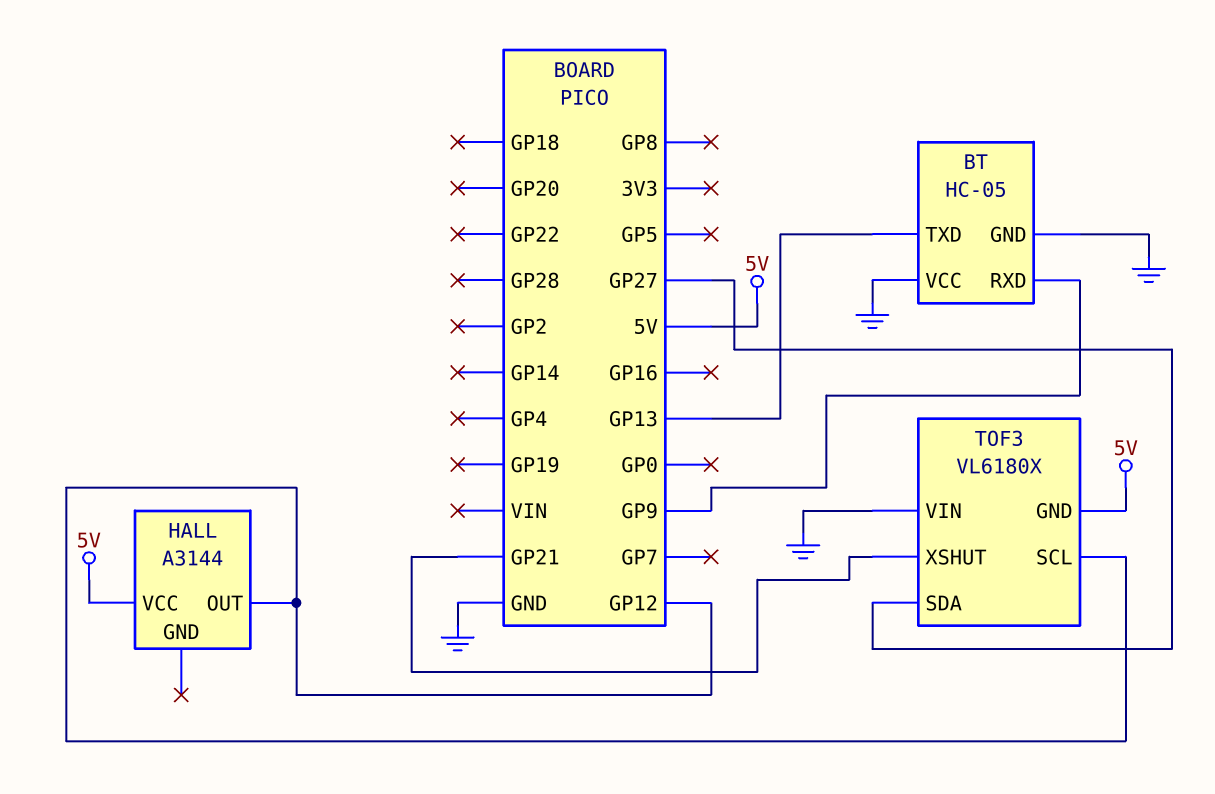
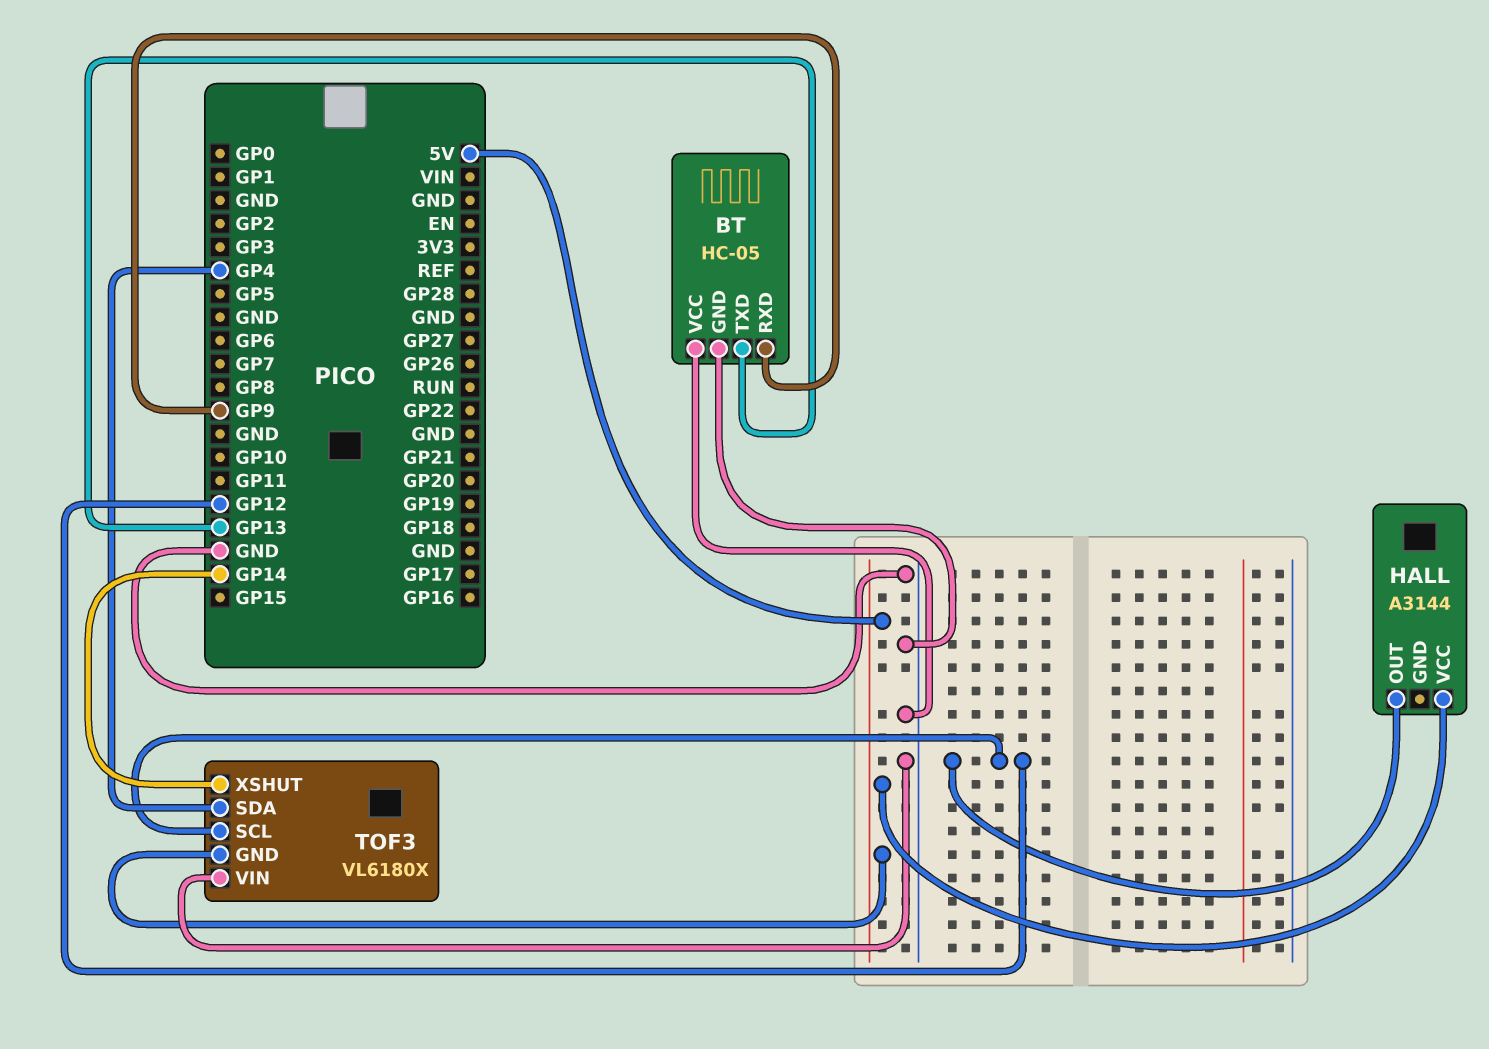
TOF3 pin SDA: GP27 -> GP4
TOF3 pin XSHUT: GP21 -> GP14

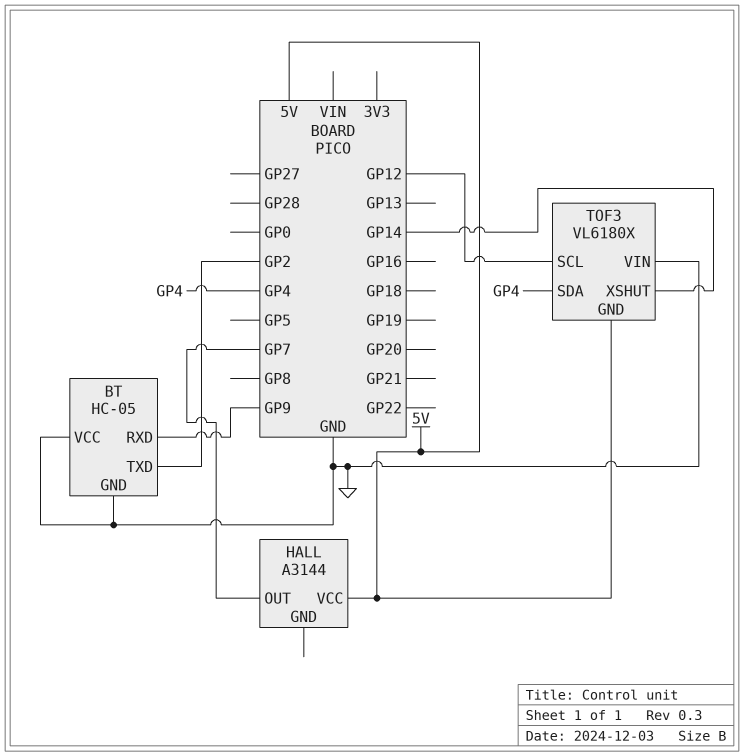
BT pin TXD: GP13 -> GP2
HALL pin OUT: GP12 -> GP7

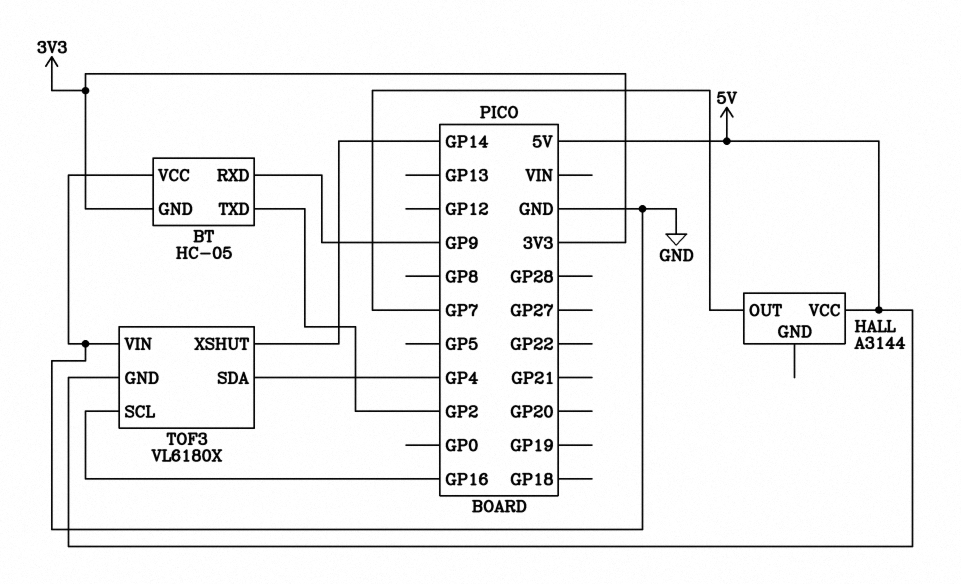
BT pin GND: GND -> 3V3
TOF3 pin SCL: GP12 -> GP16

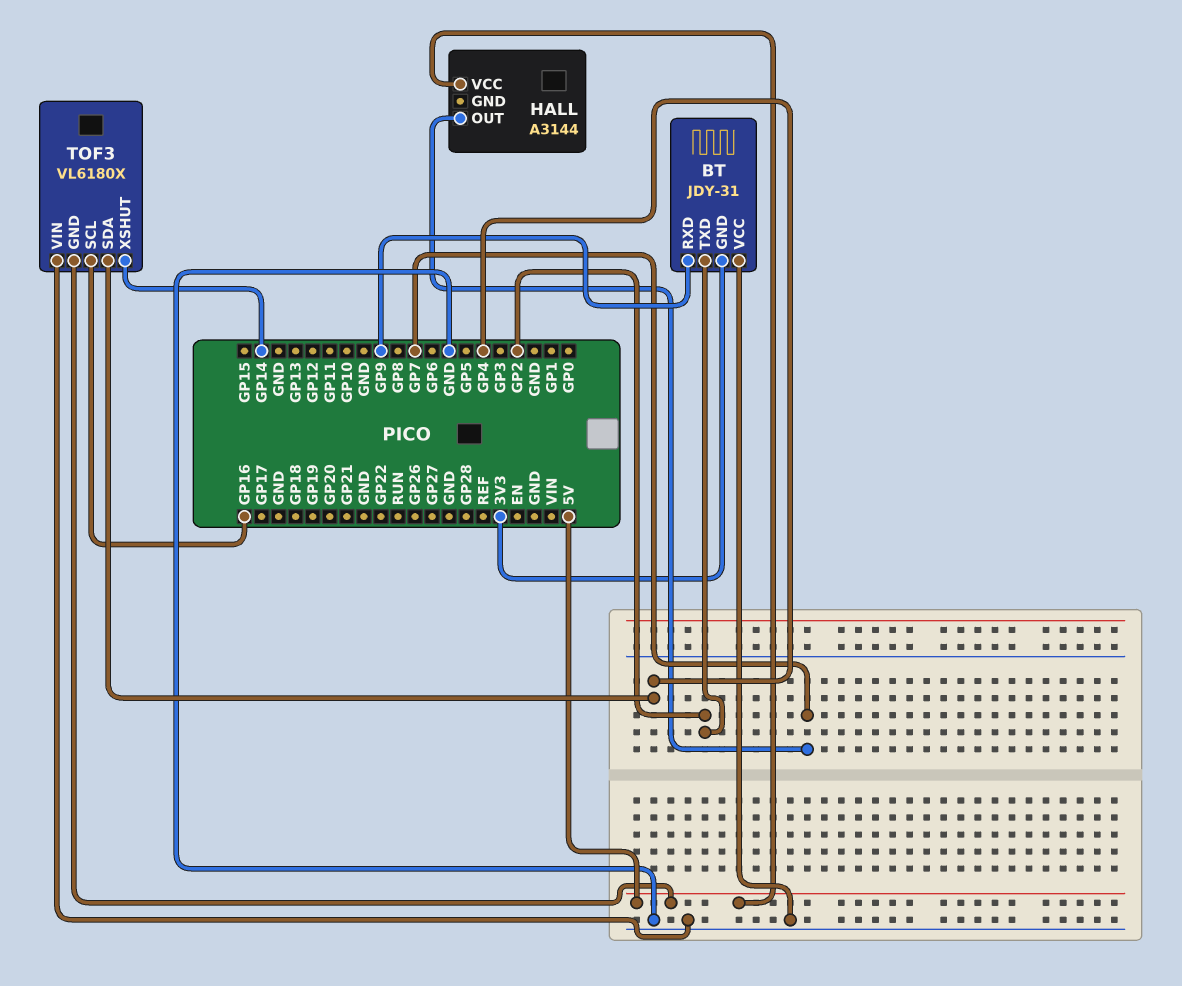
BT: HC-05 -> JDY-31

